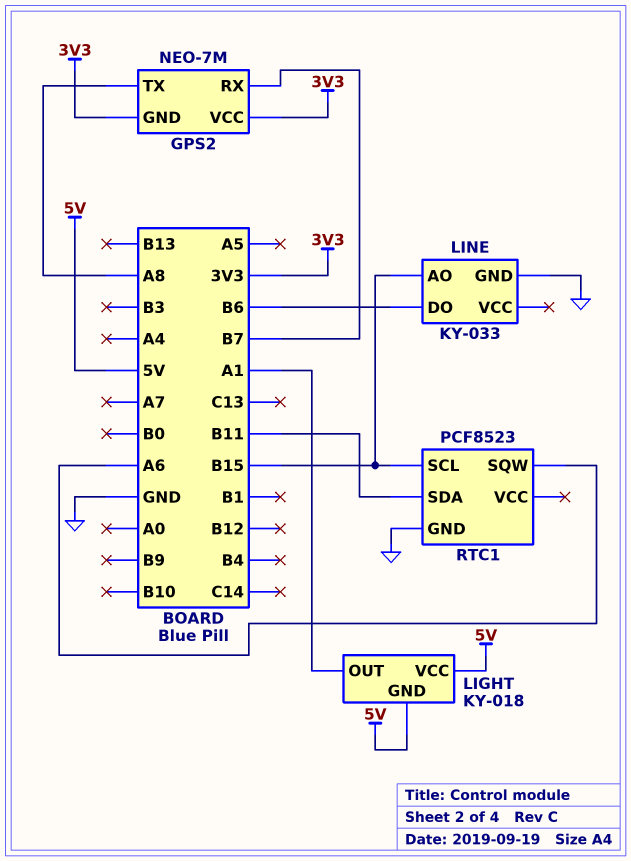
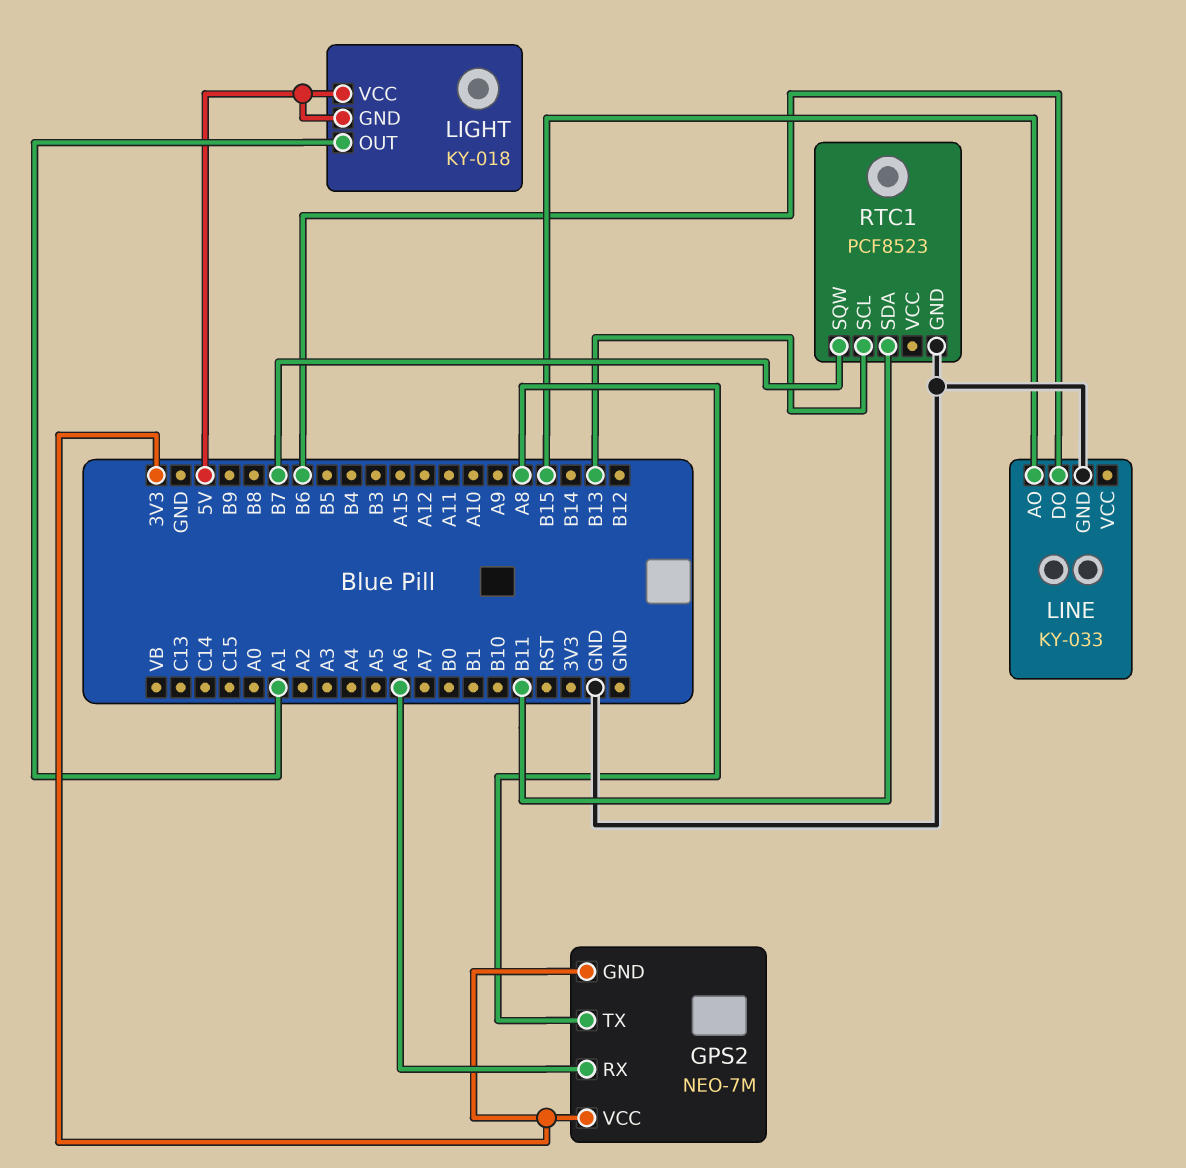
GPS2 pin RX: B7 -> A6
RTC1 pin SCL: B15 -> B13
RTC1 pin SQW: A6 -> B7

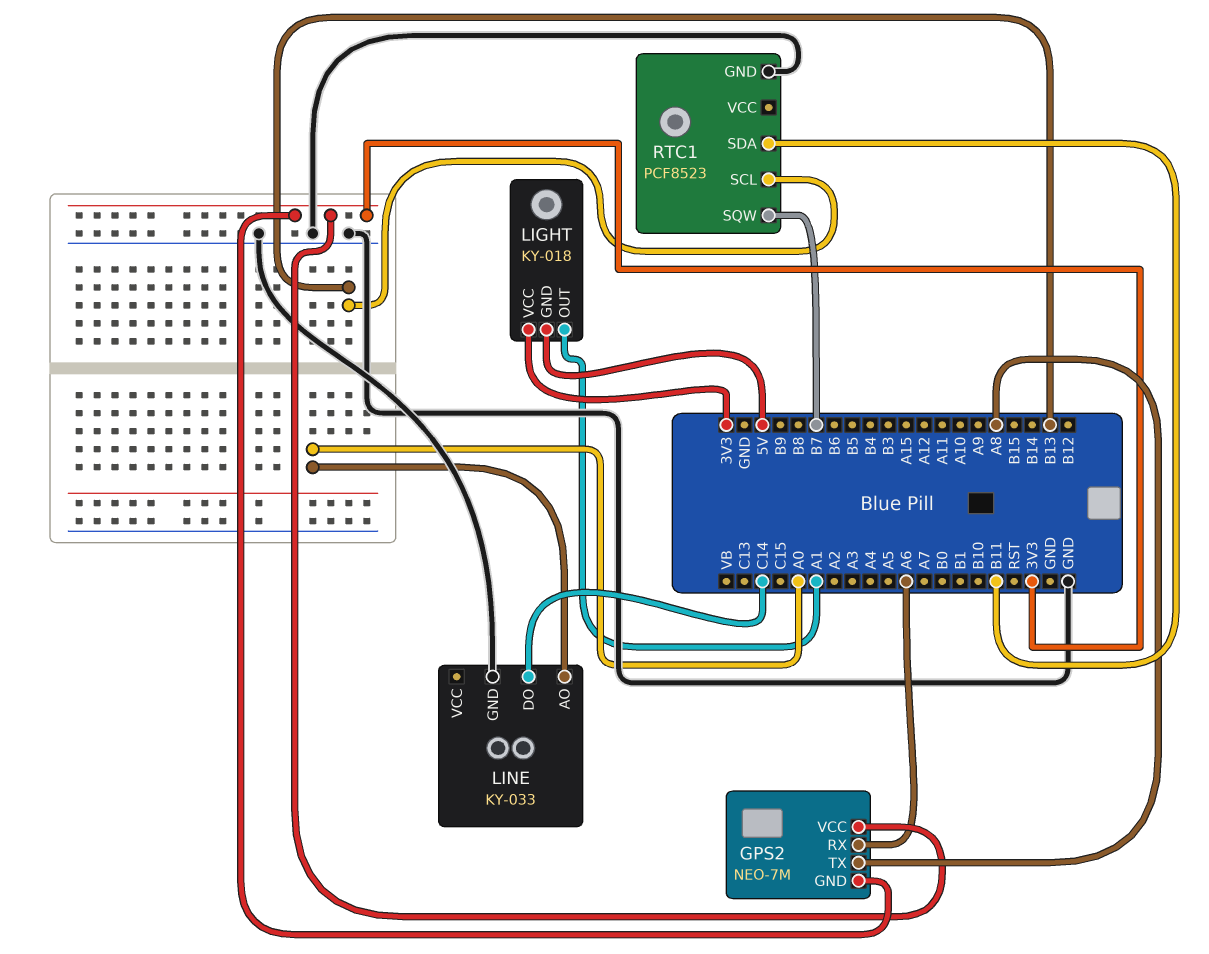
LIGHT pin VCC: 5V -> 3V3
LINE pin AO: B15 -> A0
LINE pin DO: B6 -> C14

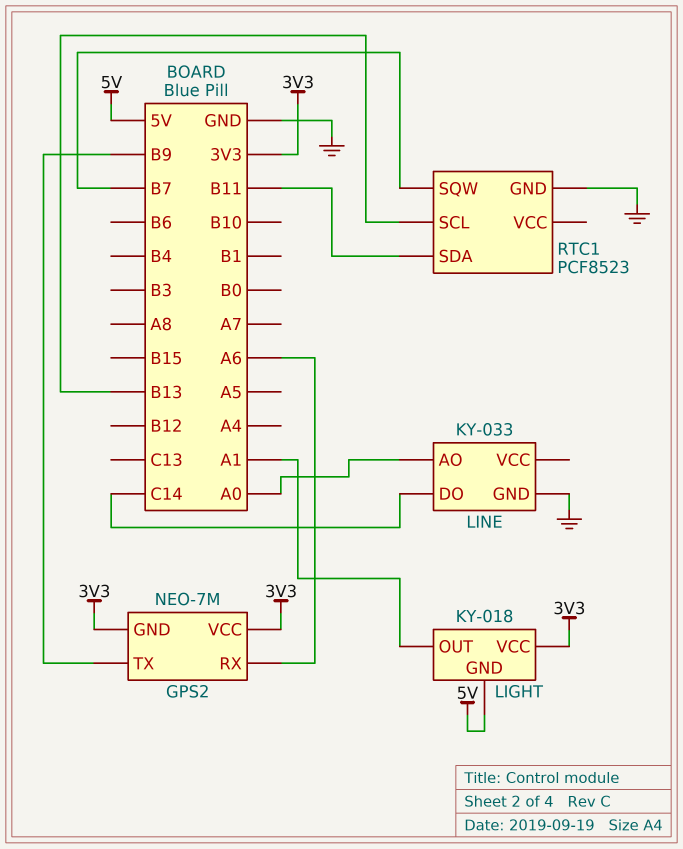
GPS2 pin TX: A8 -> B9

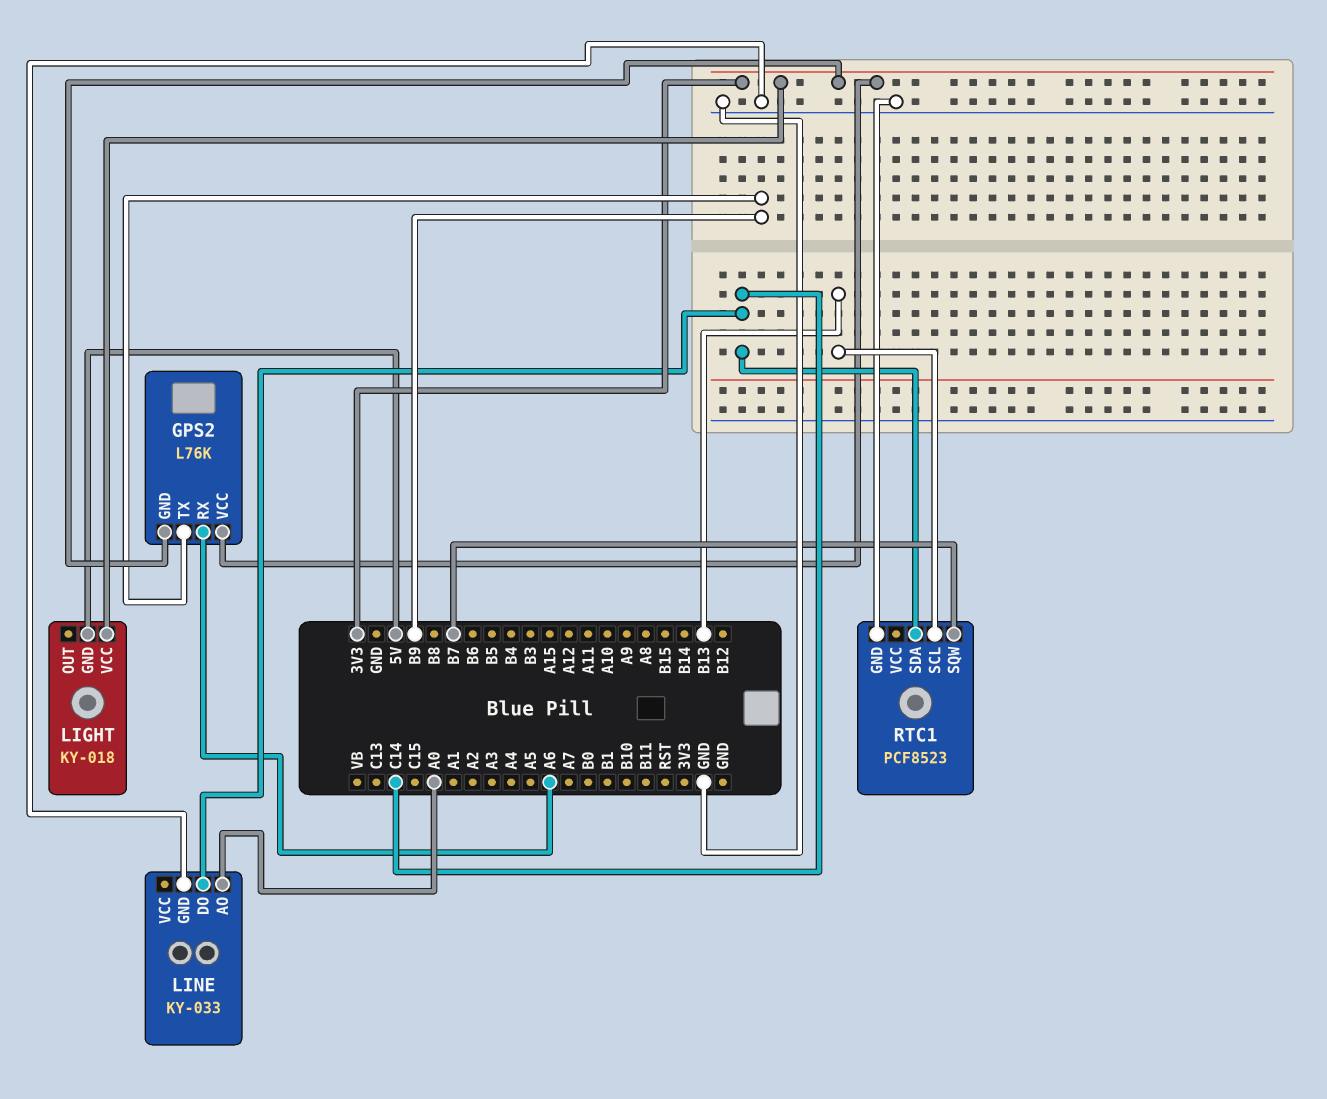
GPS2: NEO-7M -> L76K
LIGHT pin OUT: A1 -> none
RTC1 pin SDA: B11 -> C14

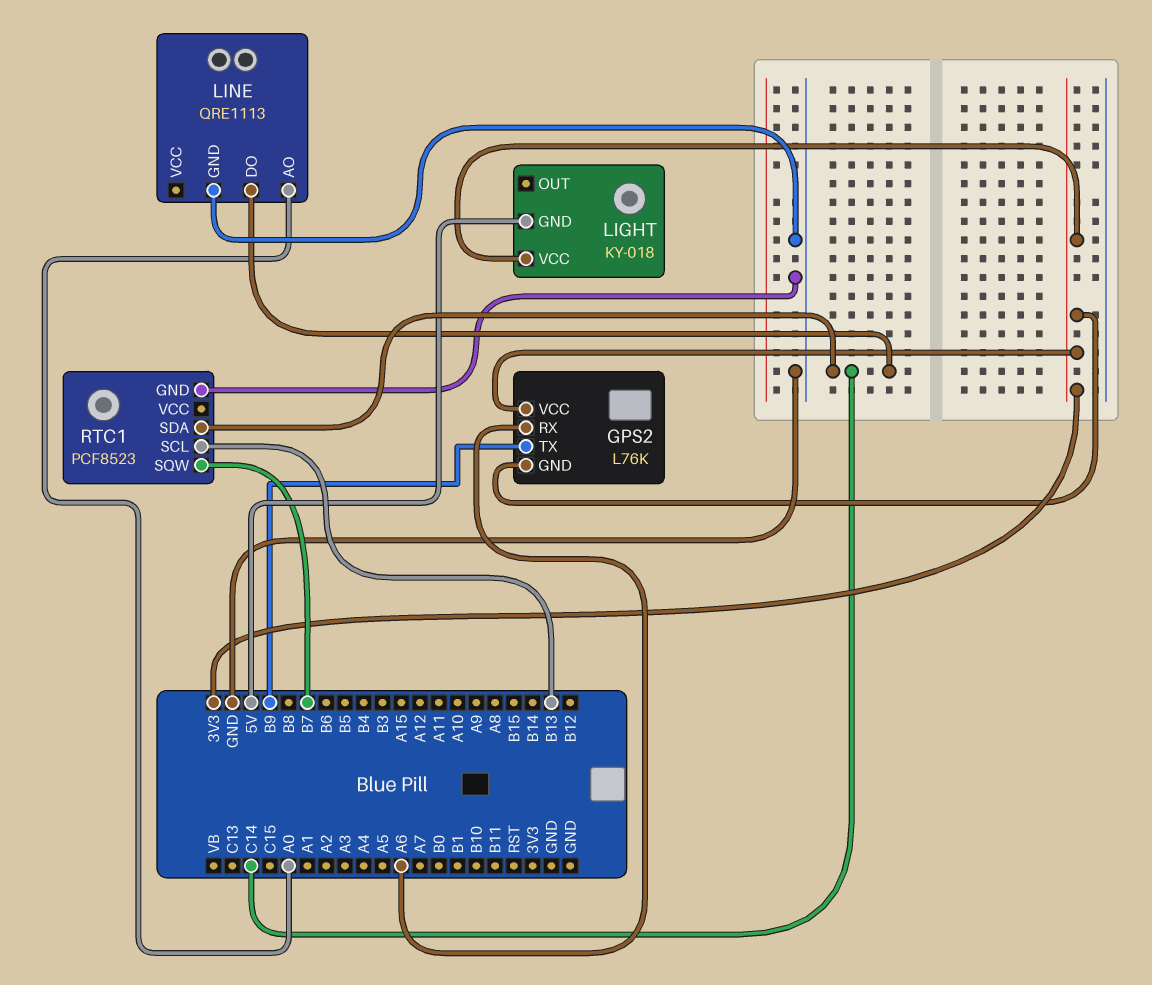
LINE: KY-033 -> QRE1113

